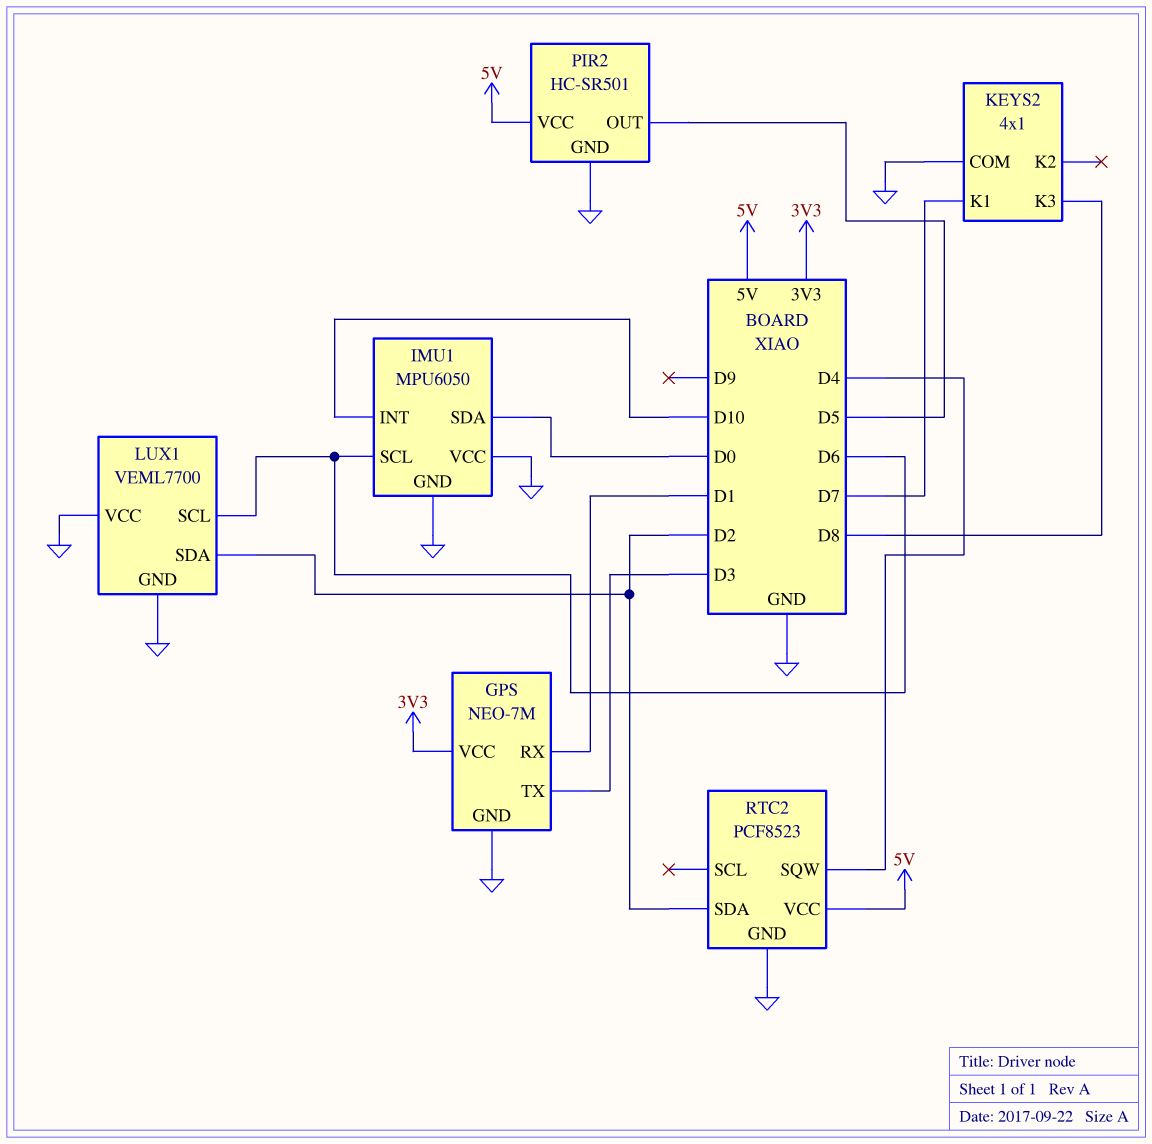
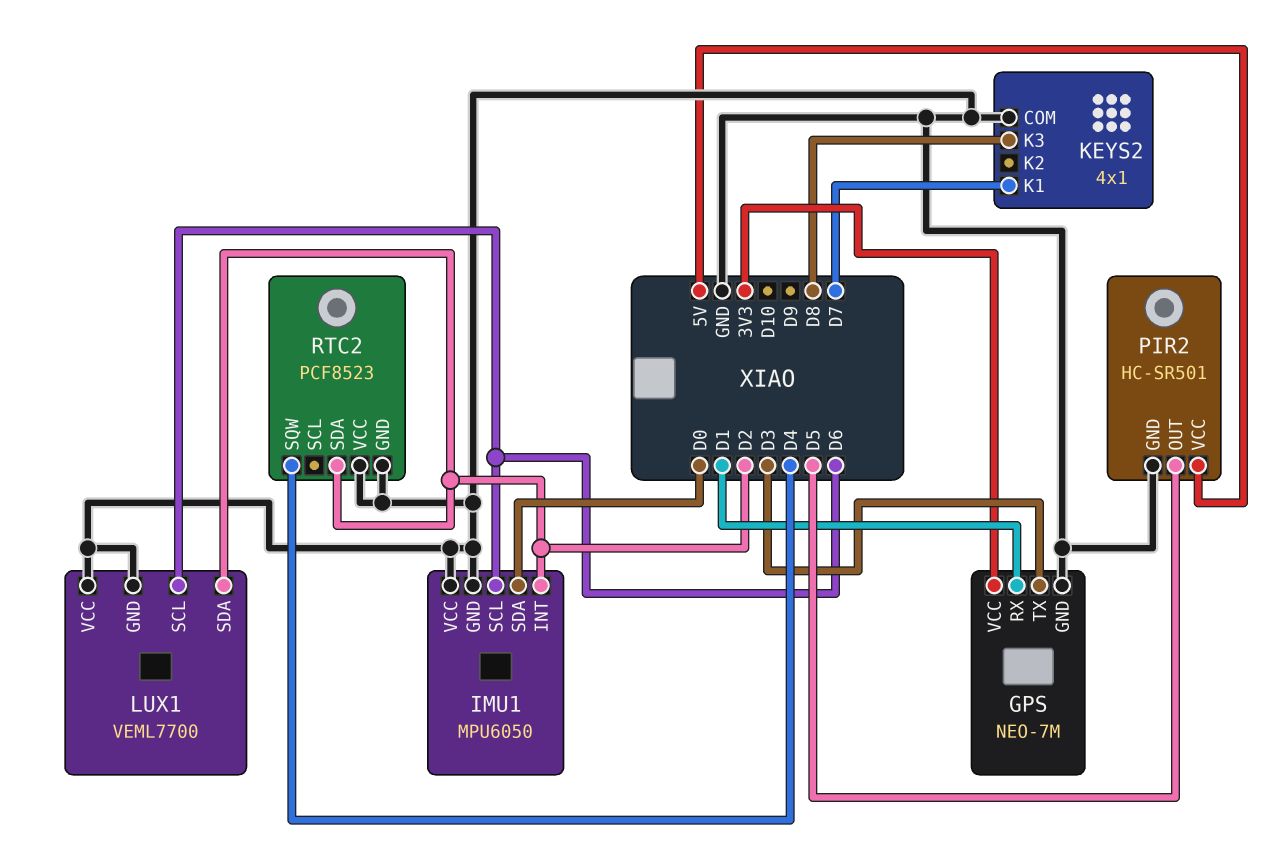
IMU1 pin INT: D10 -> D2
RTC2 pin VCC: 5V -> GND

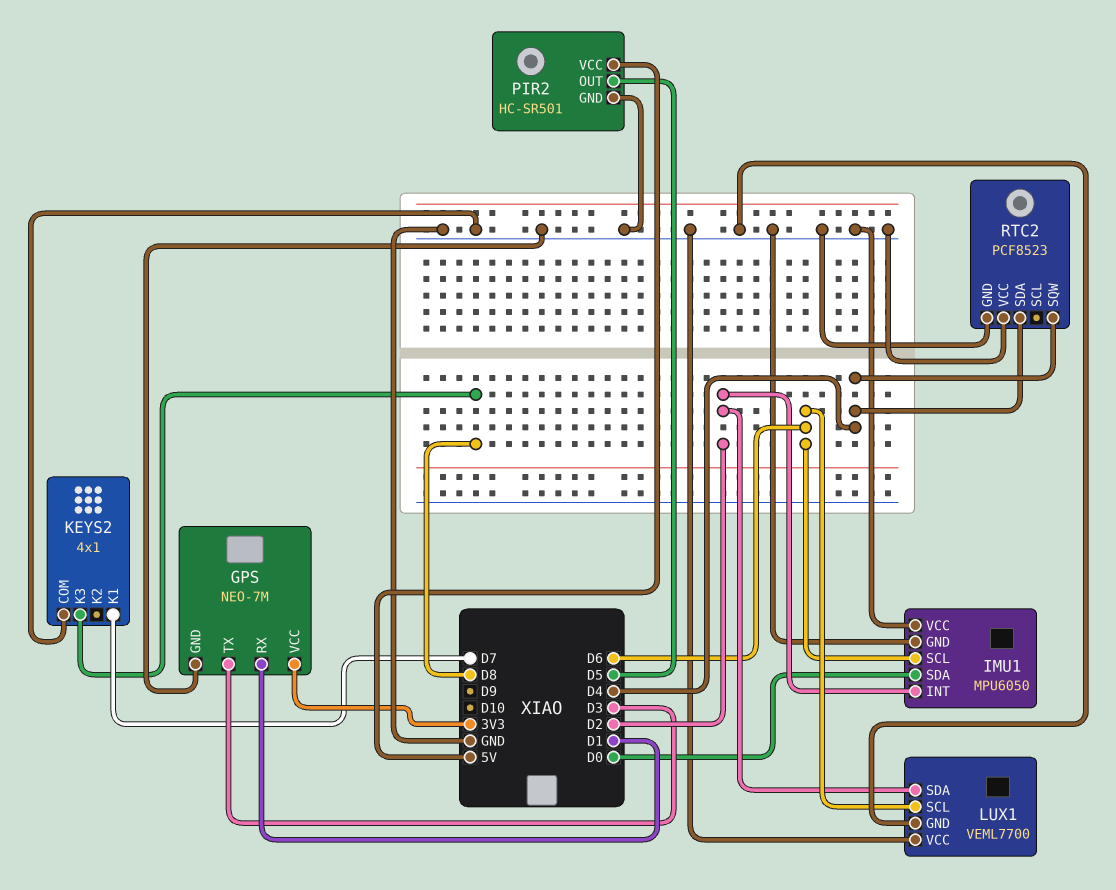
RTC2 pin SDA: D2 -> D4

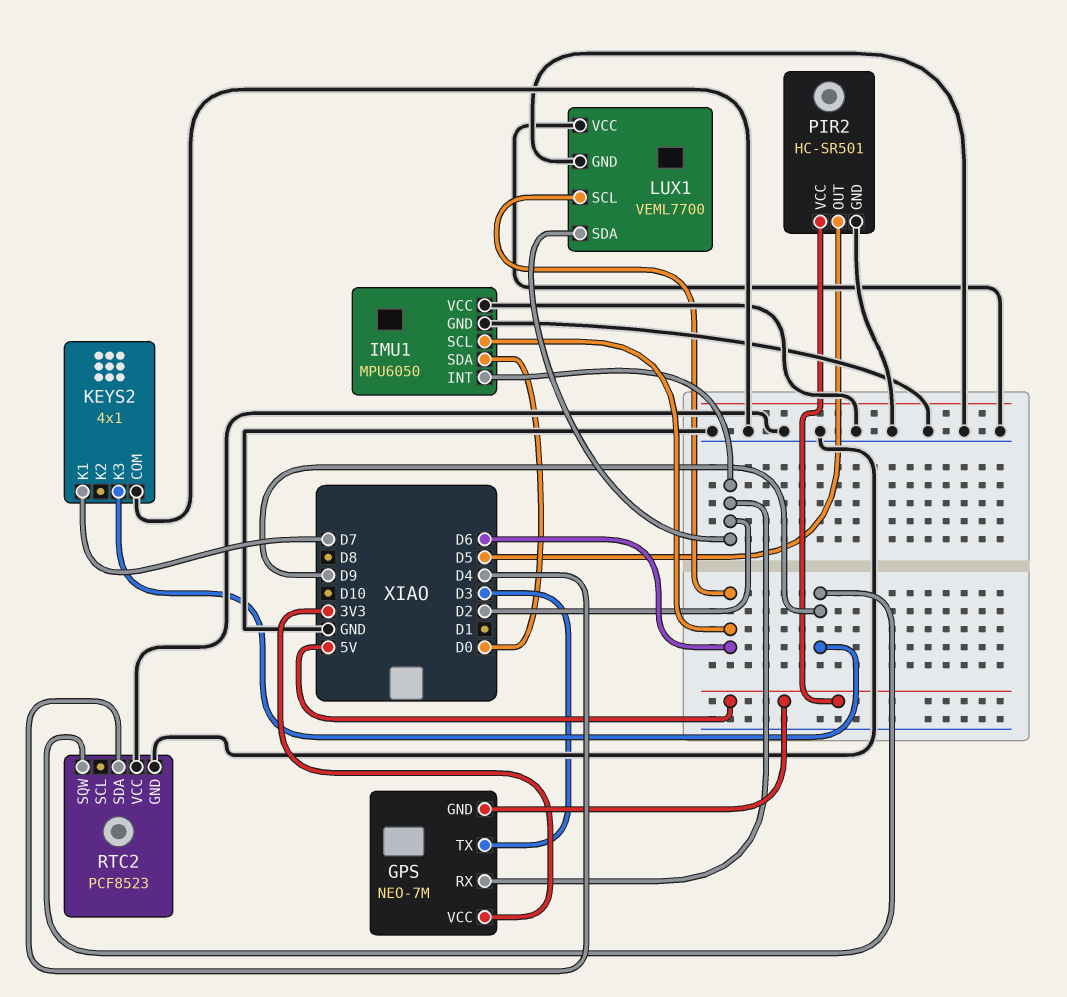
GPS pin GND: GND -> 5V
GPS pin RX: D1 -> D2
KEYS2 pin K3: D8 -> D9
RTC2 pin SQW: D4 -> D9

